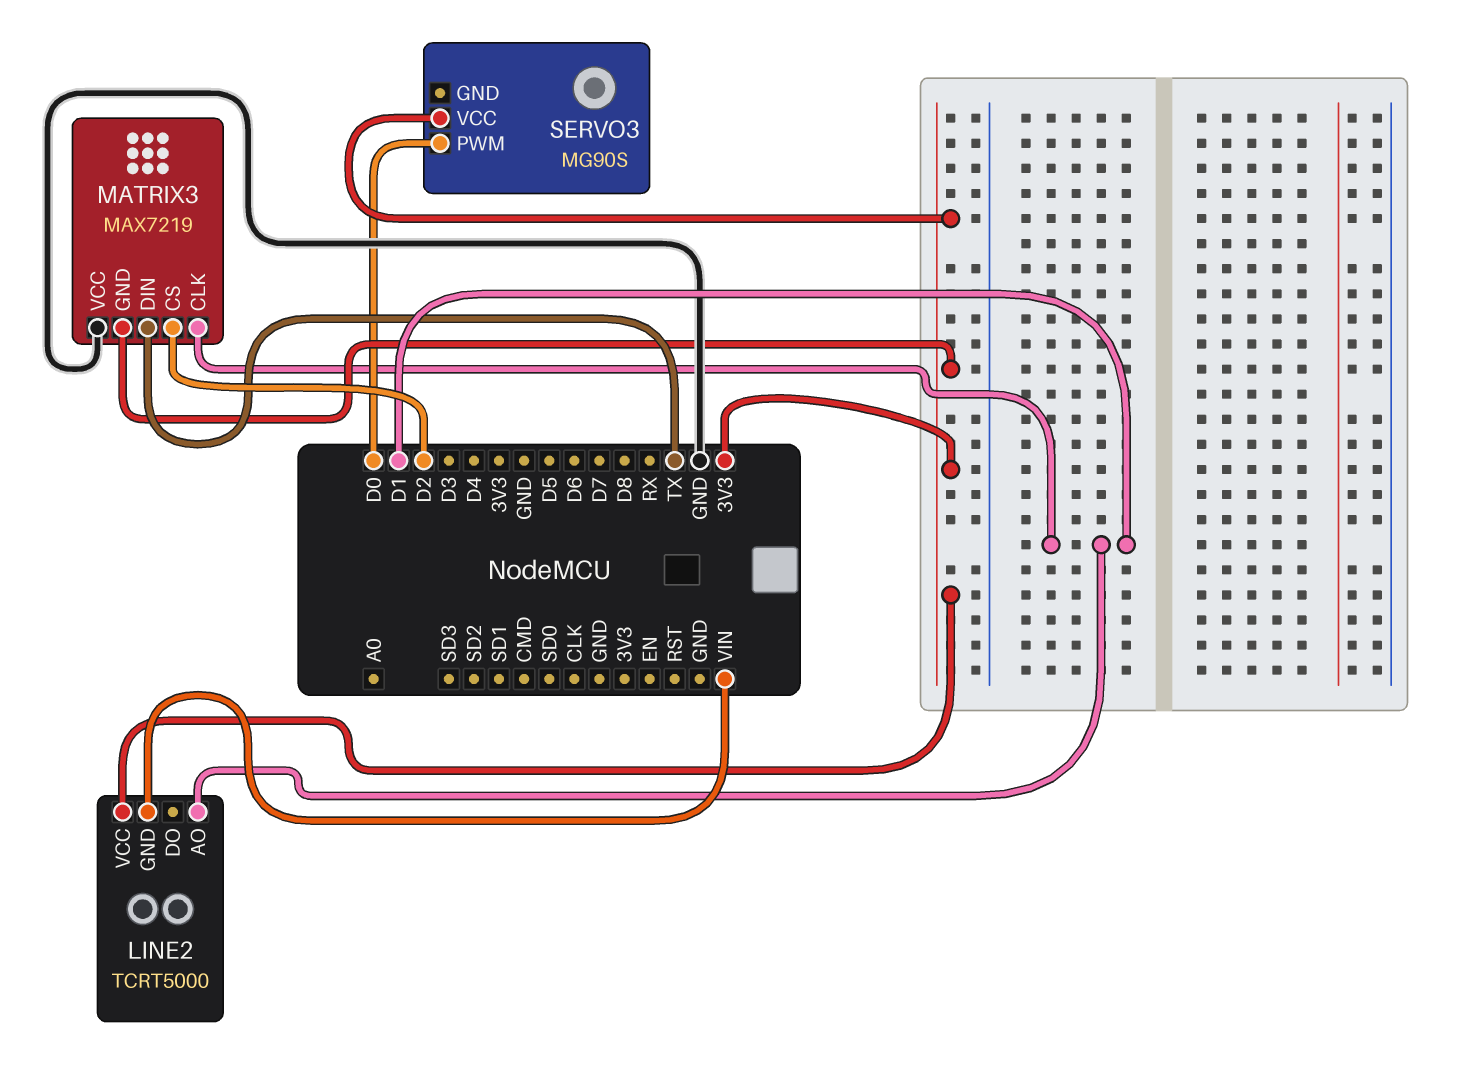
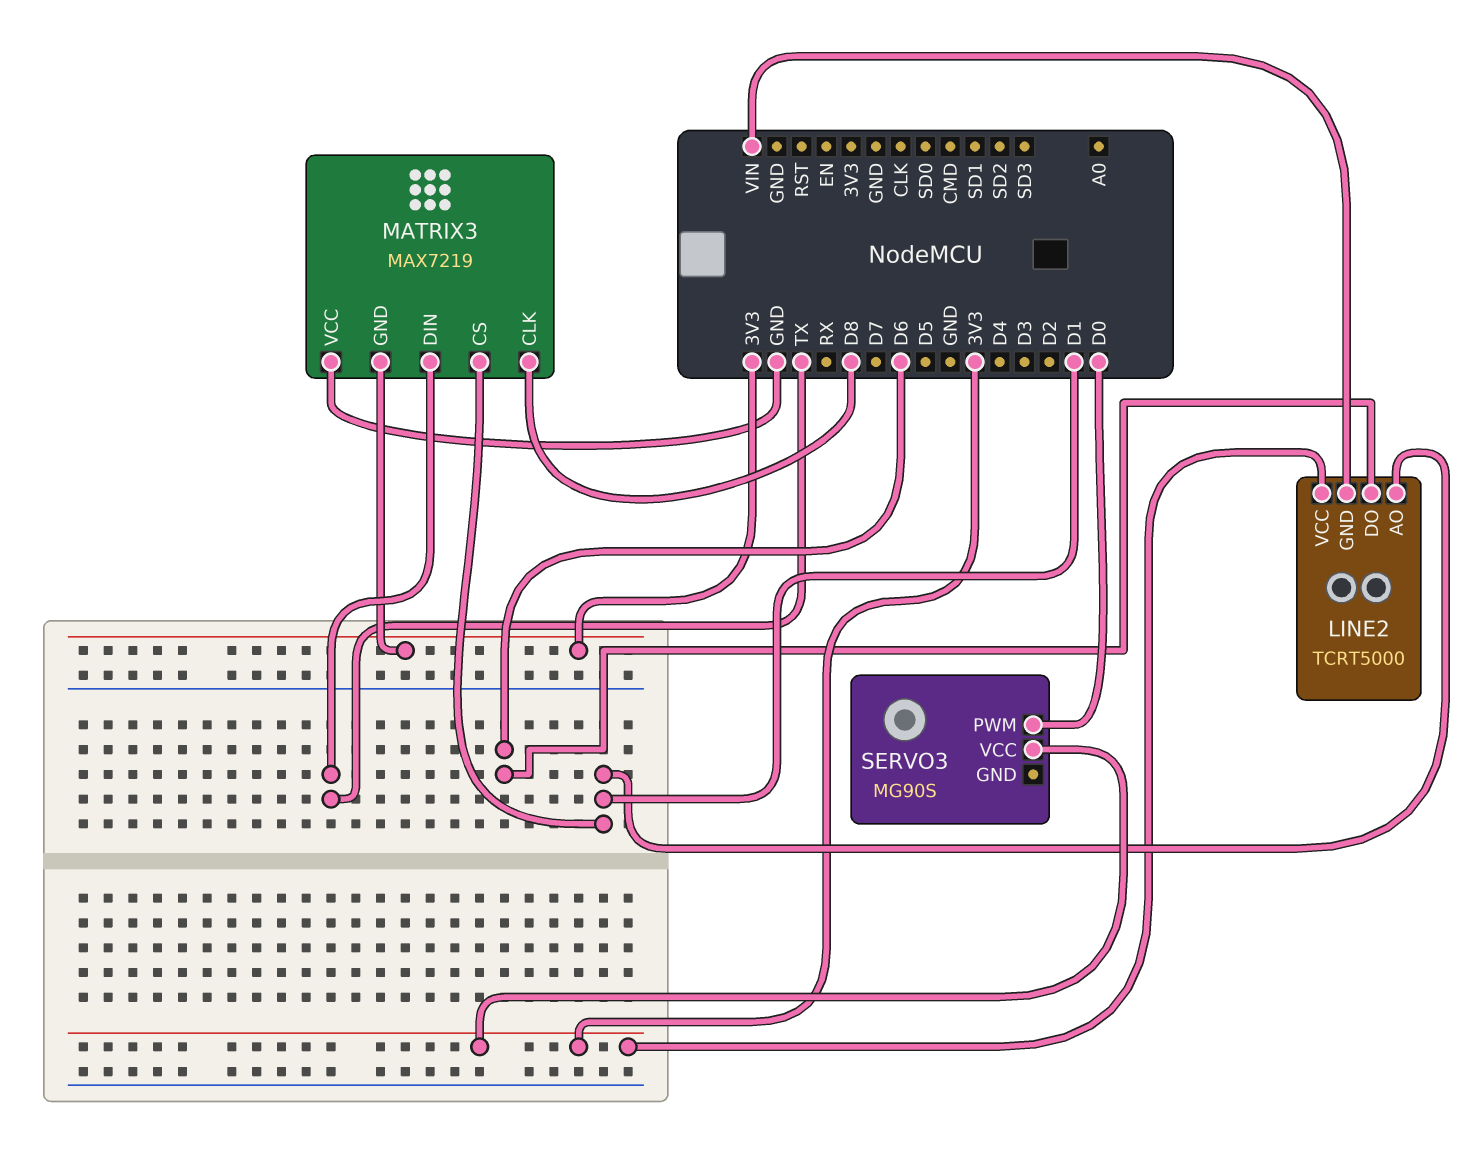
LINE2 pin DO: none -> D6
MATRIX3 pin CLK: D1 -> D8
MATRIX3 pin CS: D2 -> D1

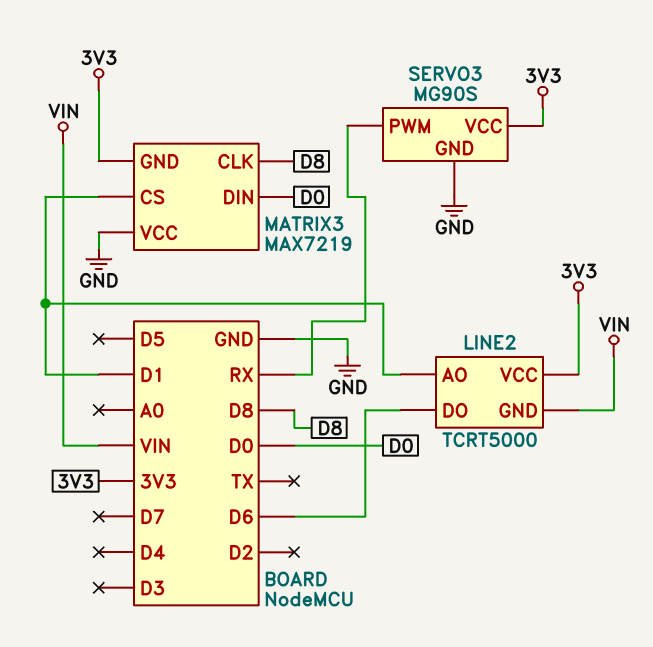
MATRIX3 pin DIN: TX -> D0
SERVO3 pin GND: none -> GND
SERVO3 pin PWM: D0 -> RX

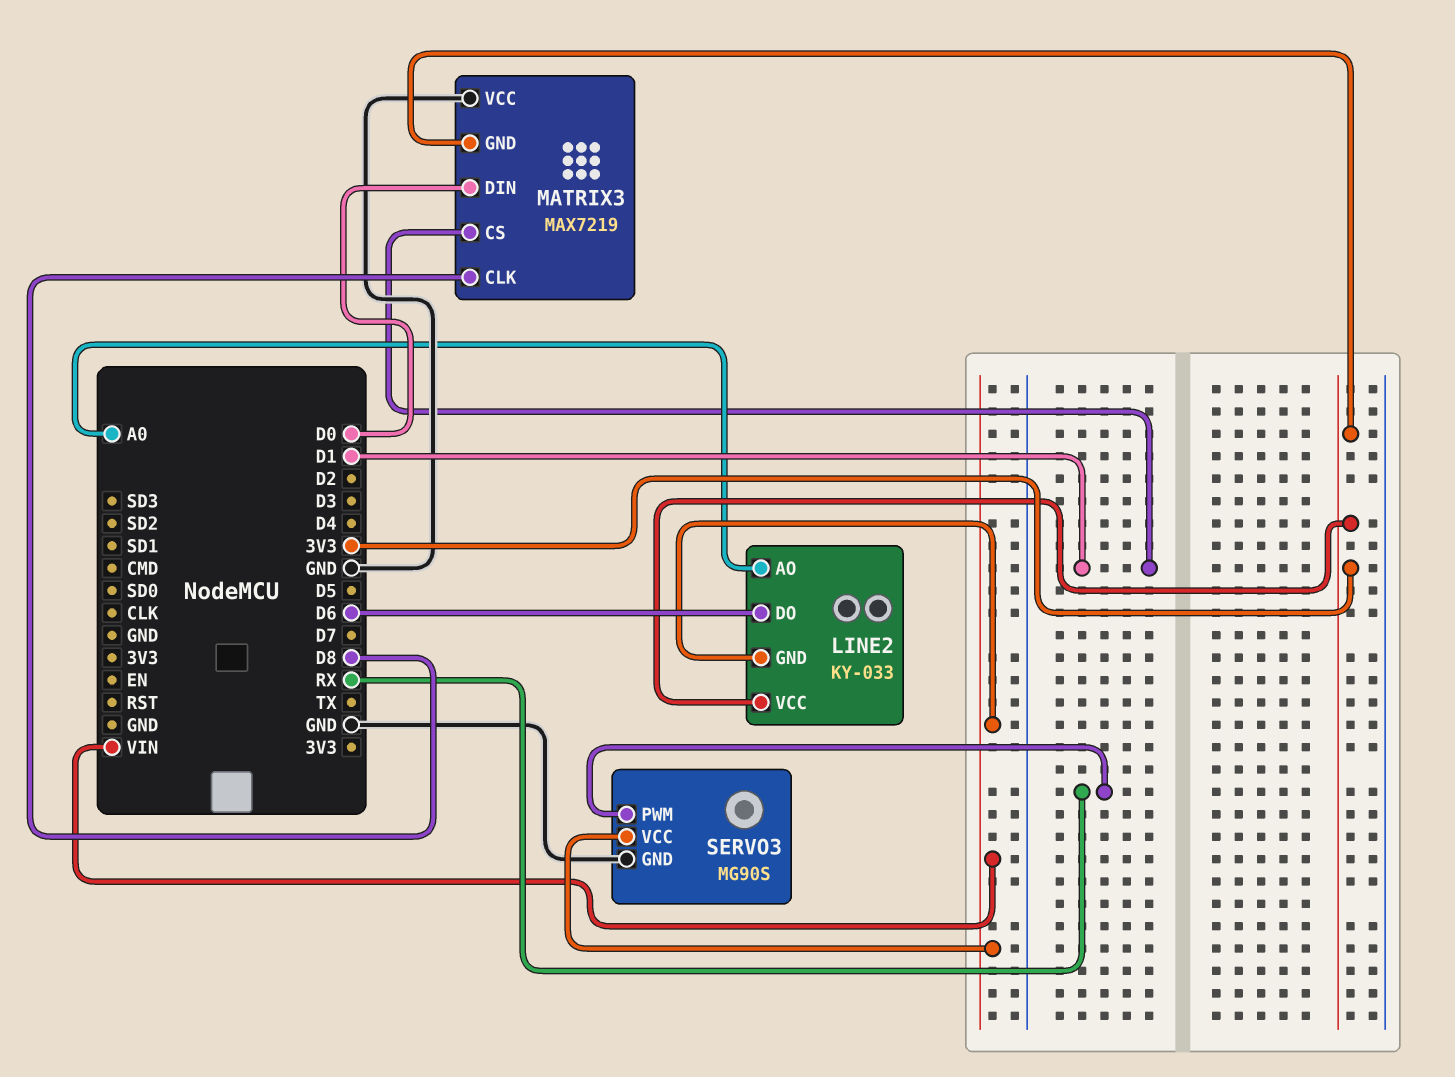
LINE2: TCRT5000 -> KY-033
LINE2 pin AO: D1 -> A0
SERVO3 pin VCC: 3V3 -> VIN

